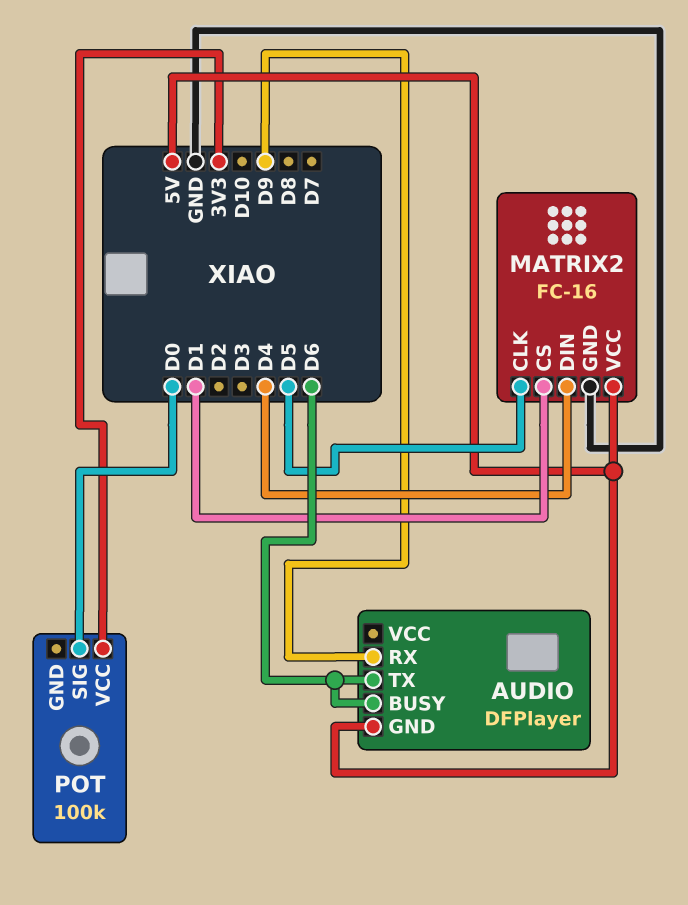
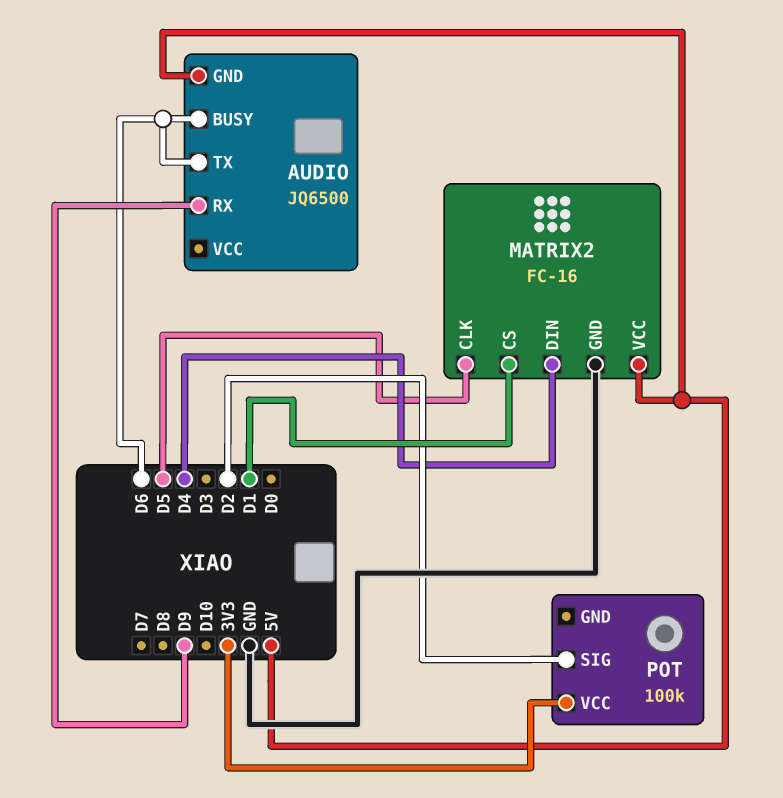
AUDIO: DFPlayer -> JQ6500
POT pin SIG: D0 -> D2

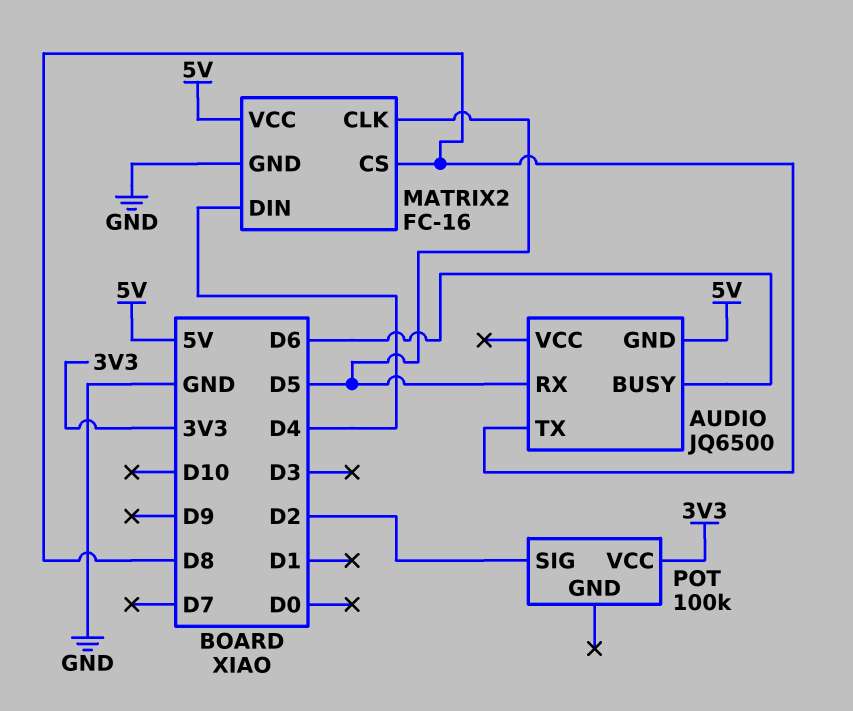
AUDIO pin RX: D9 -> D5
AUDIO pin TX: D6 -> D8
MATRIX2 pin CS: D1 -> D8

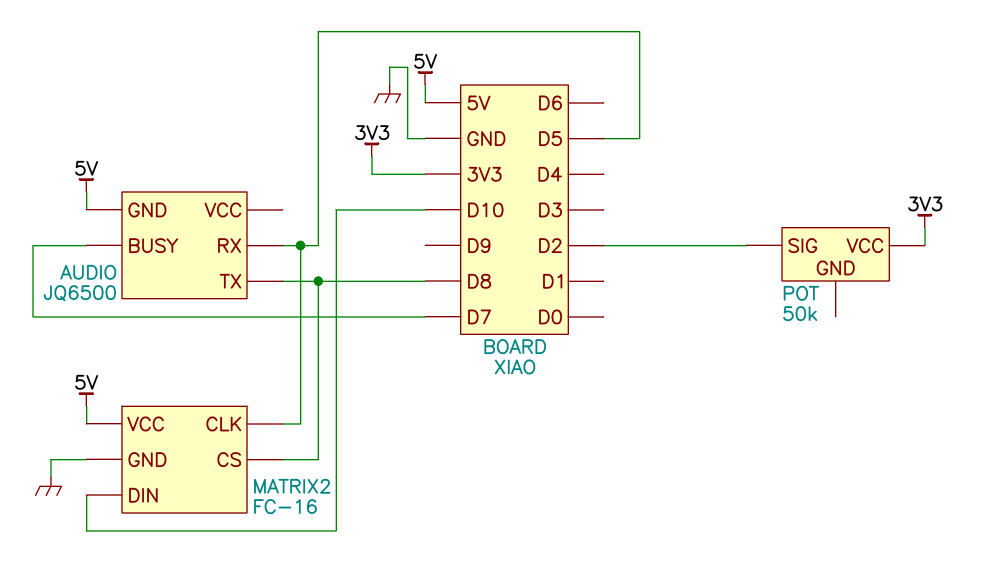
AUDIO pin BUSY: D6 -> D7
MATRIX2 pin DIN: D4 -> D10
POT: 100k -> 50k

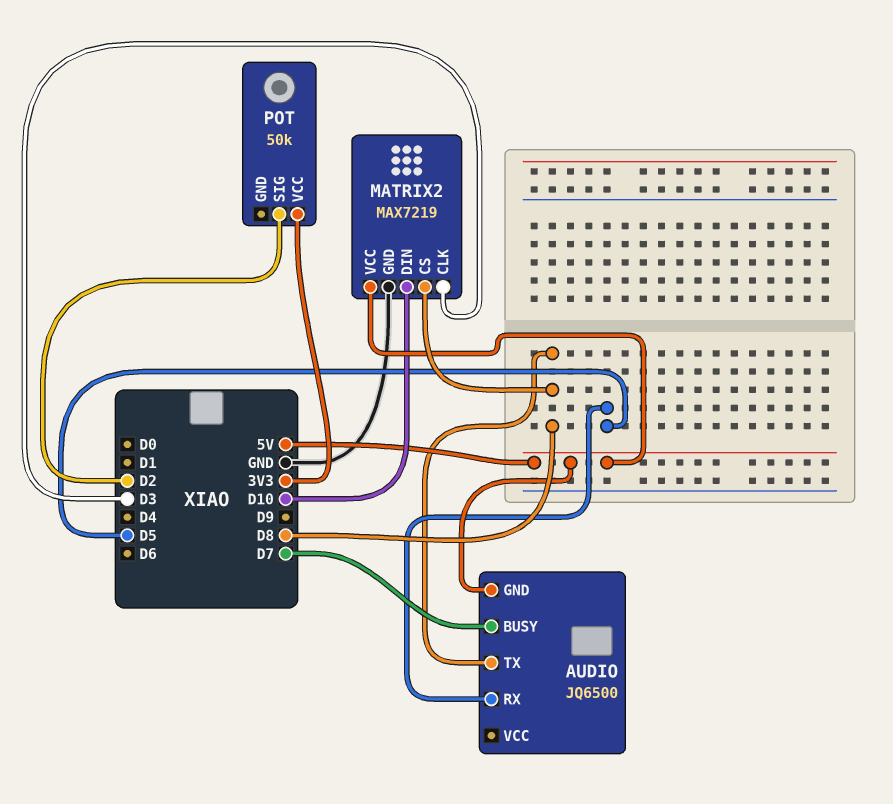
MATRIX2: FC-16 -> MAX7219
MATRIX2 pin CLK: D5 -> D3

